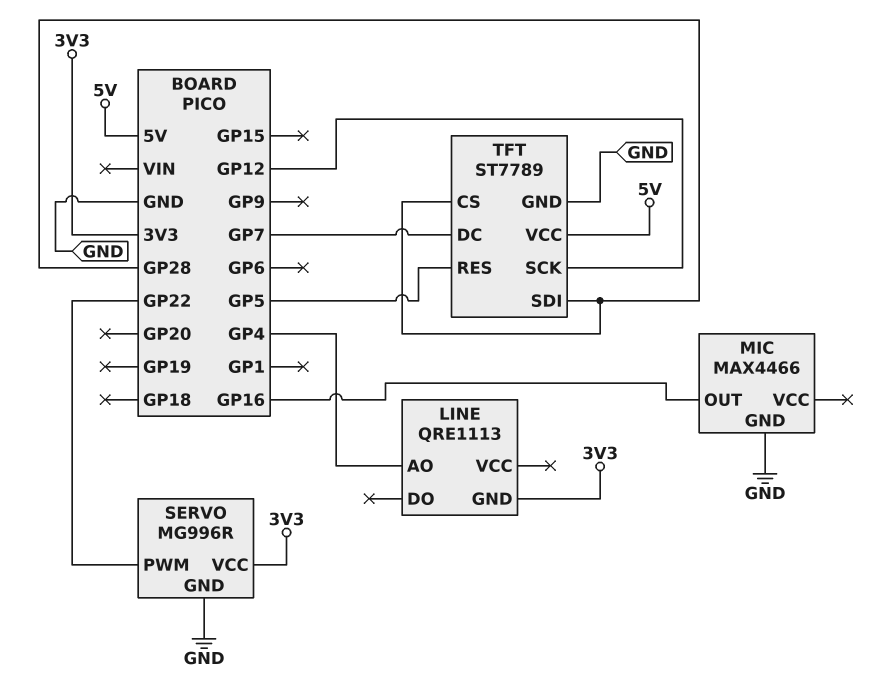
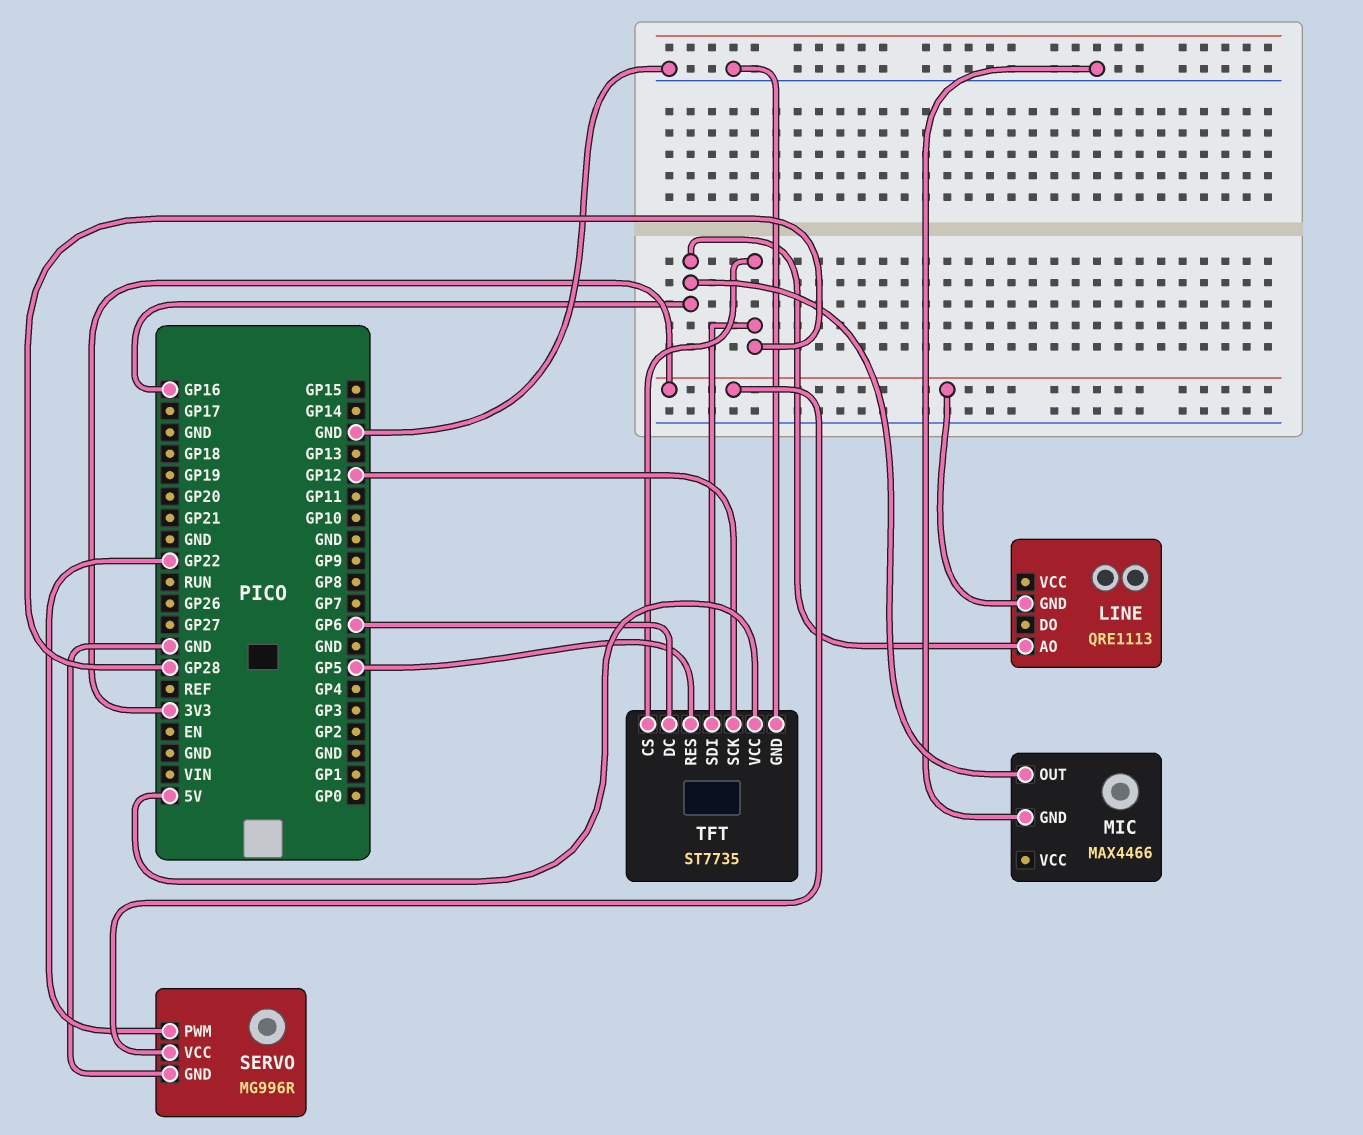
LINE pin AO: GP4 -> GP16
TFT: ST7789 -> ST7735
TFT pin DC: GP7 -> GP6

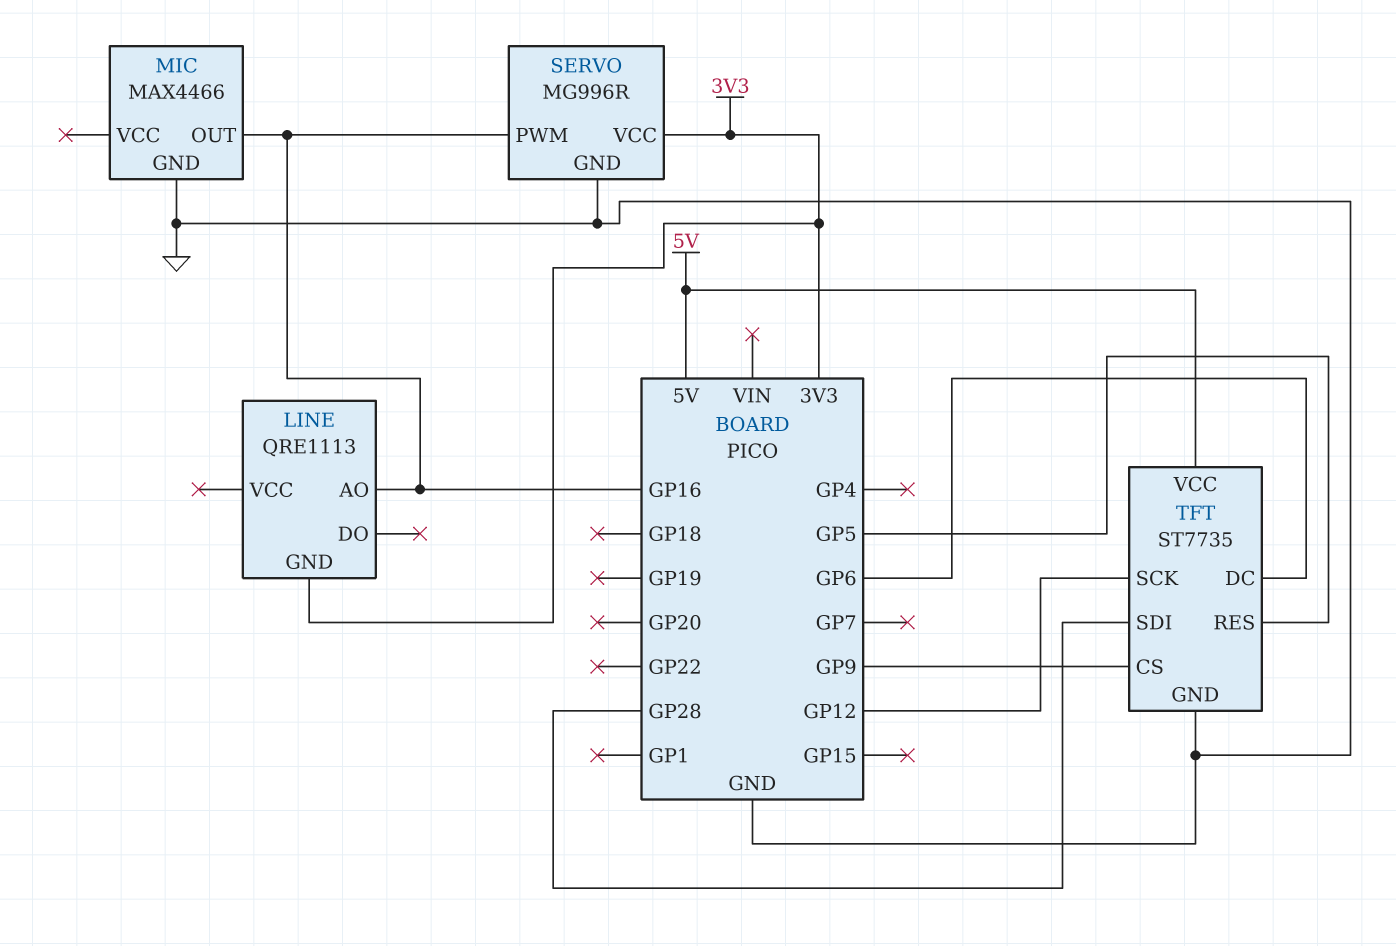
SERVO pin PWM: GP22 -> GP16
TFT pin CS: GP28 -> GP9

